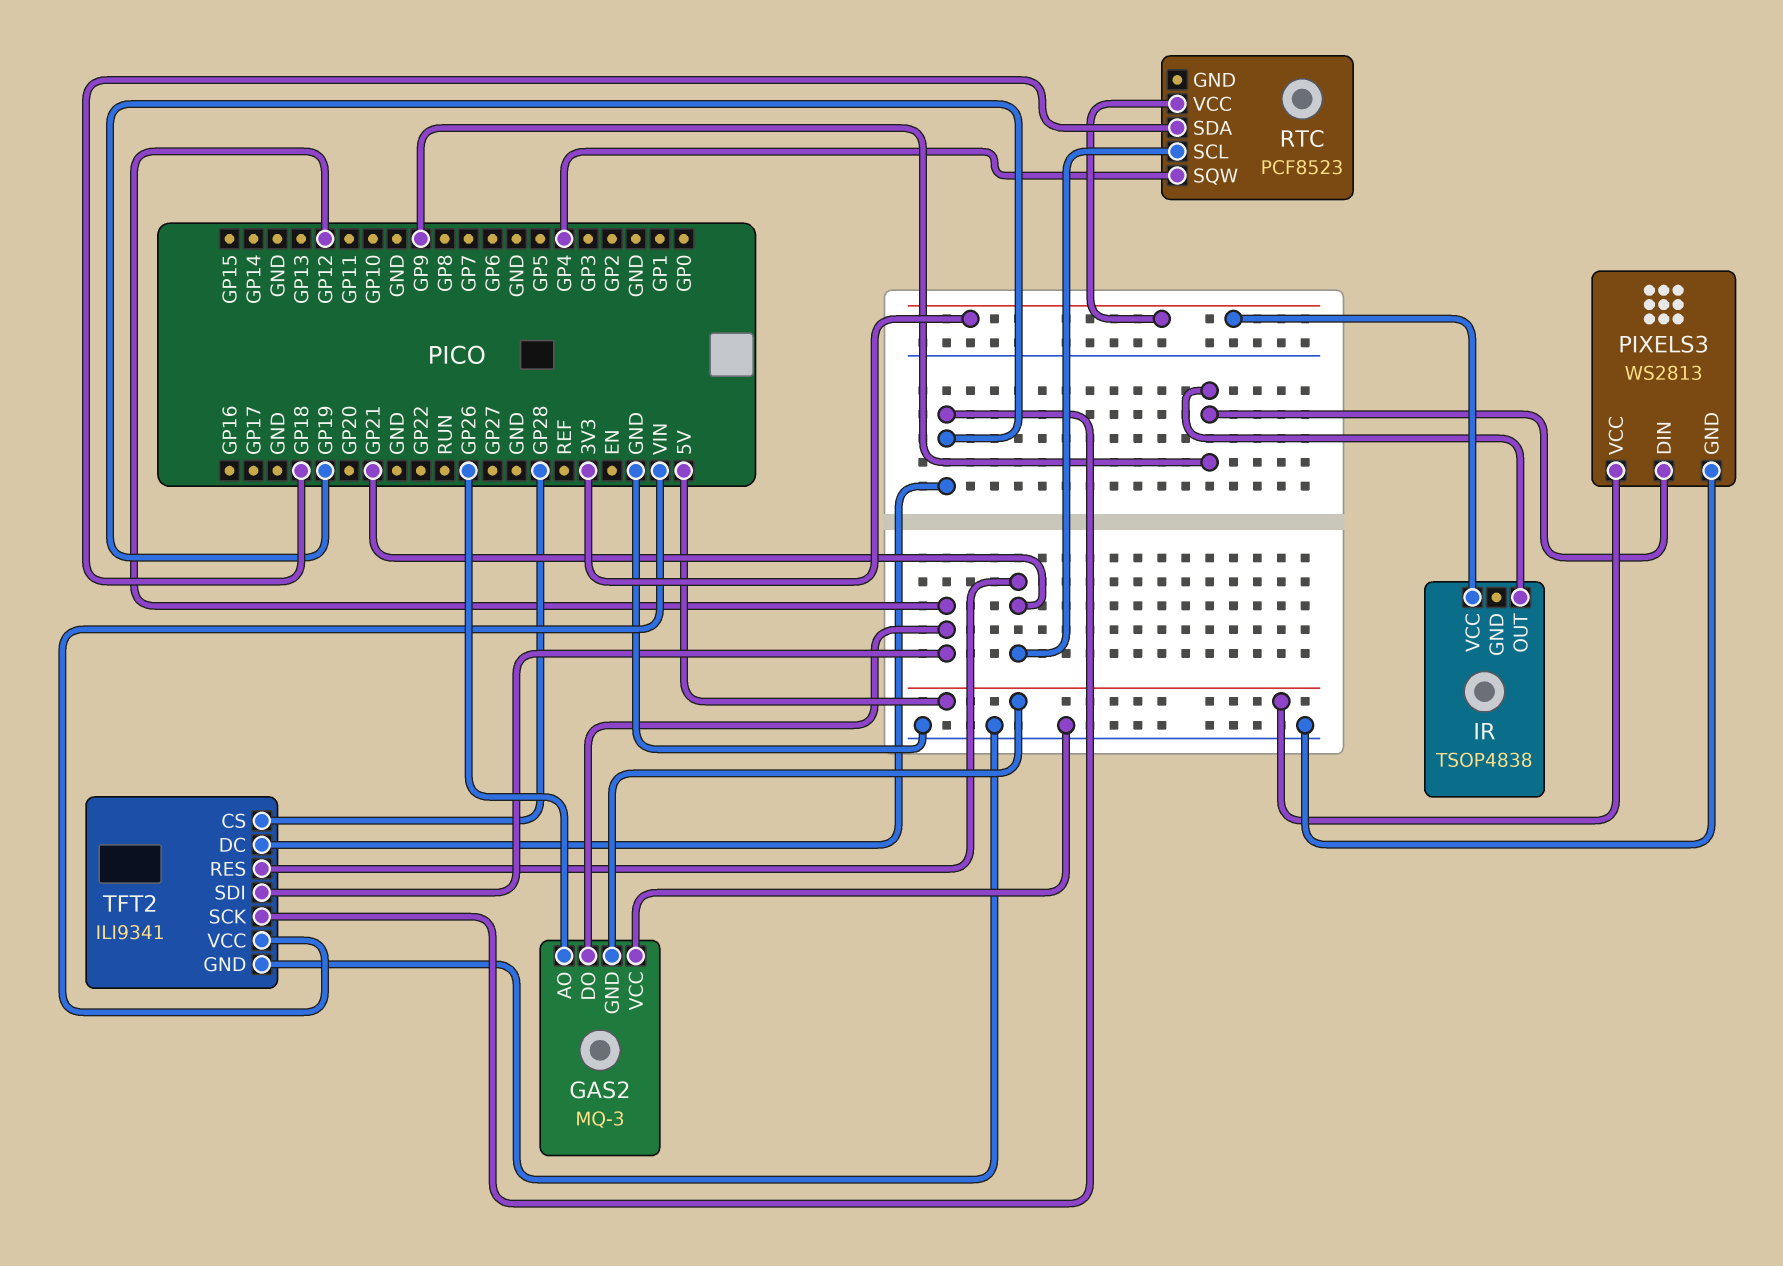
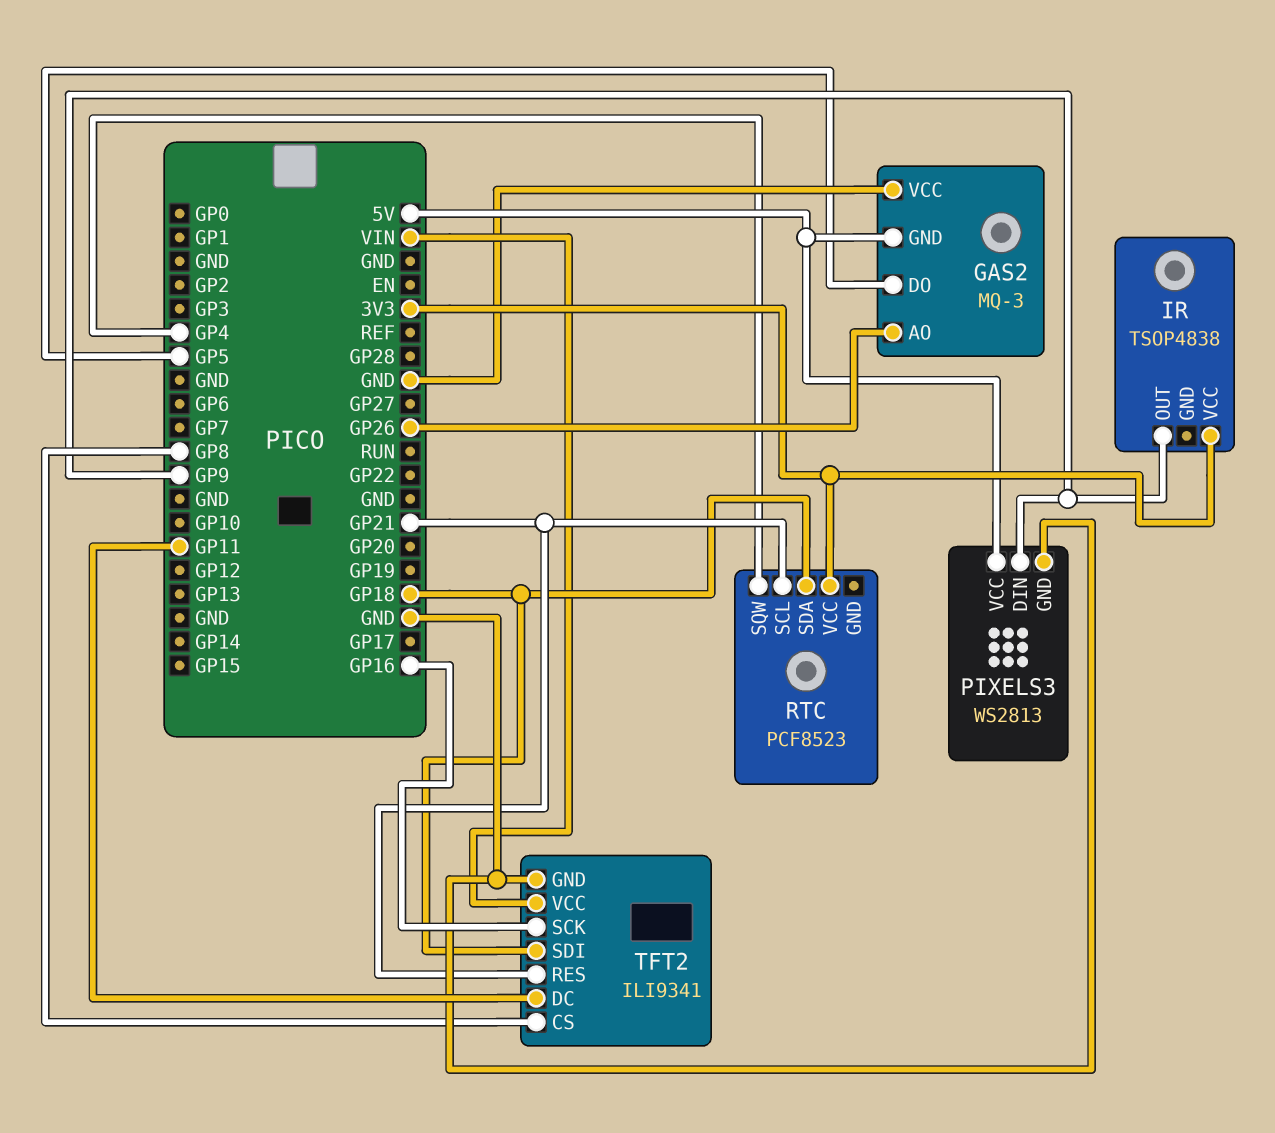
GAS2 pin DO: GP12 -> GP5
TFT2 pin CS: GP28 -> GP8
TFT2 pin DC: GP19 -> GP11
TFT2 pin SCK: GP19 -> GP16
TFT2 pin SDI: GP12 -> GP18

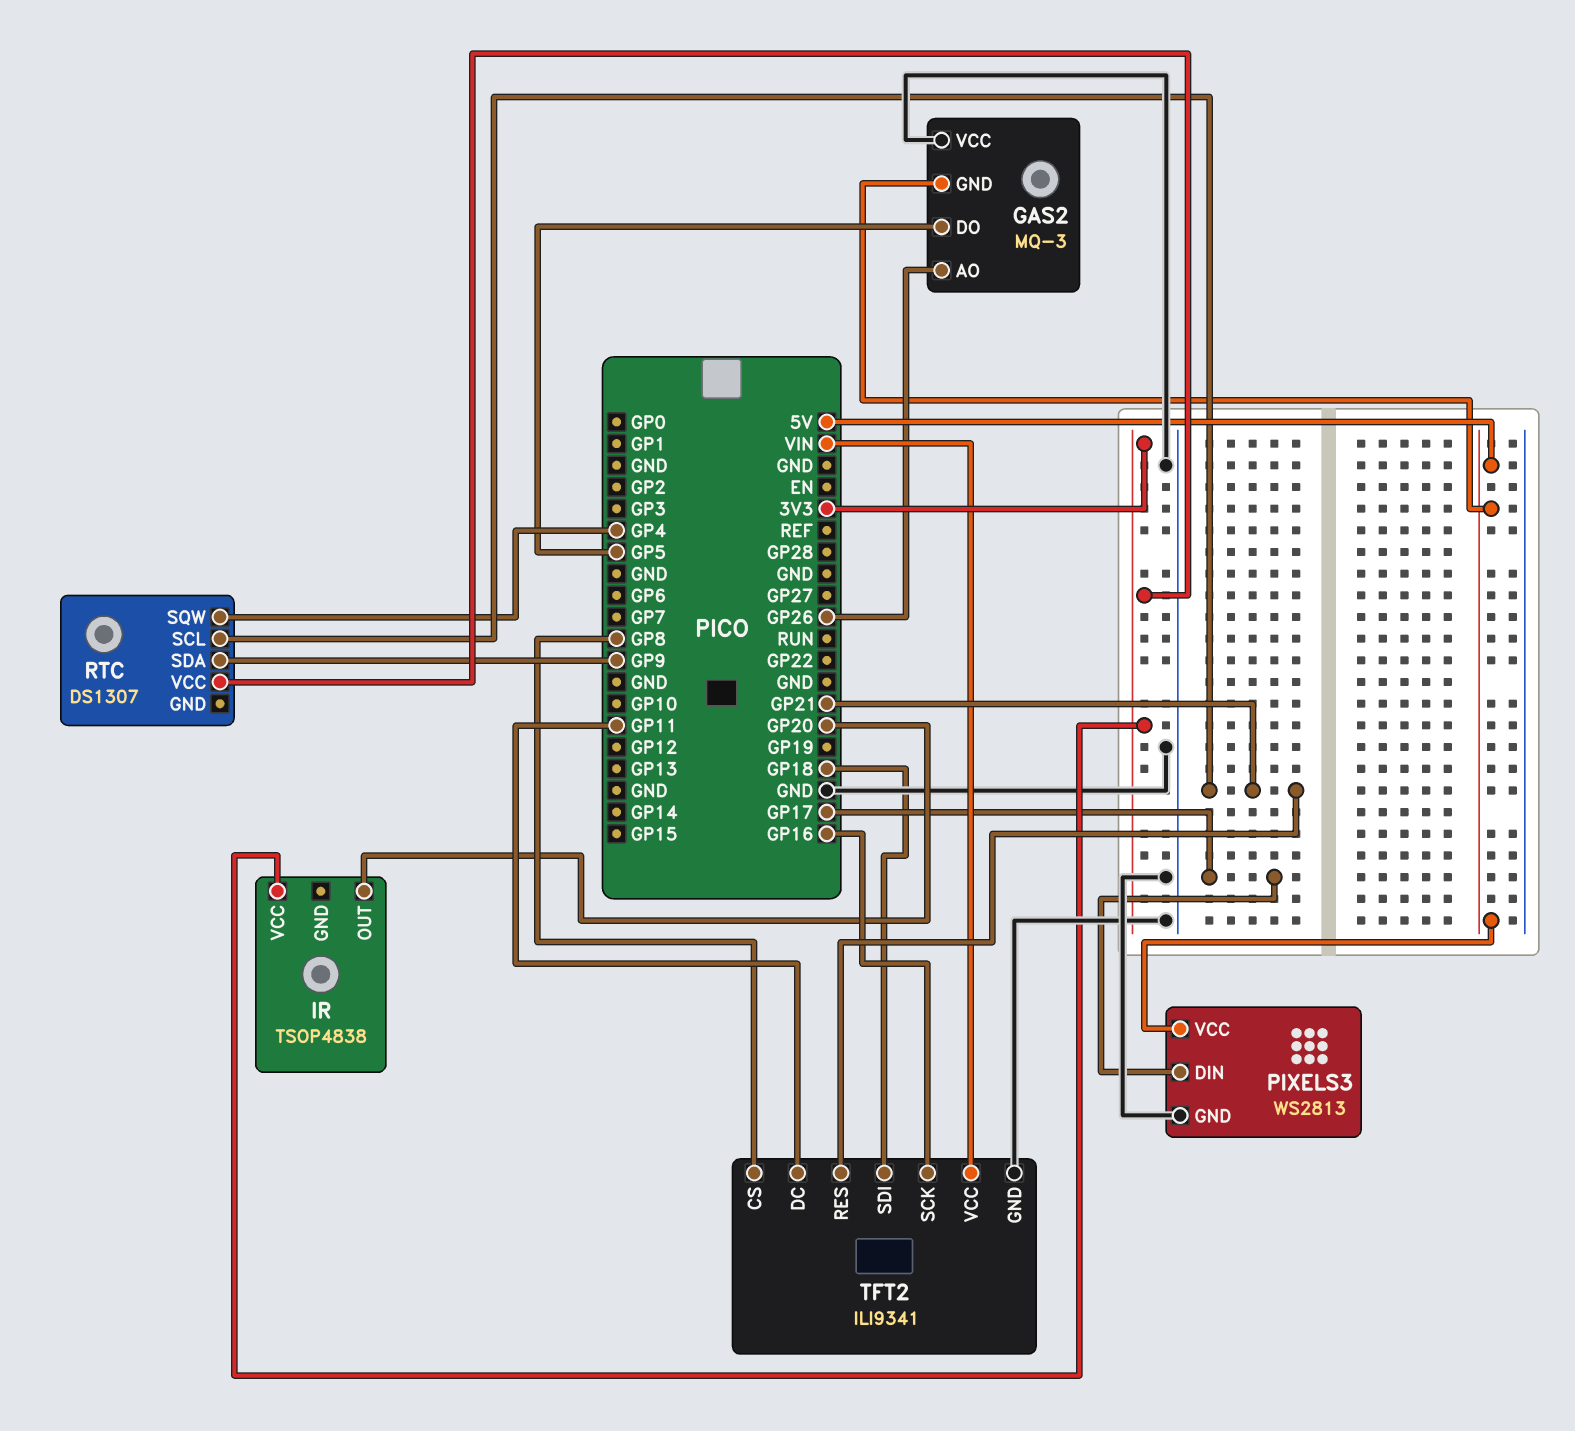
IR pin OUT: GP9 -> GP20
PIXELS3 pin DIN: GP9 -> GP17
RTC: PCF8523 -> DS1307
RTC pin SDA: GP18 -> GP9

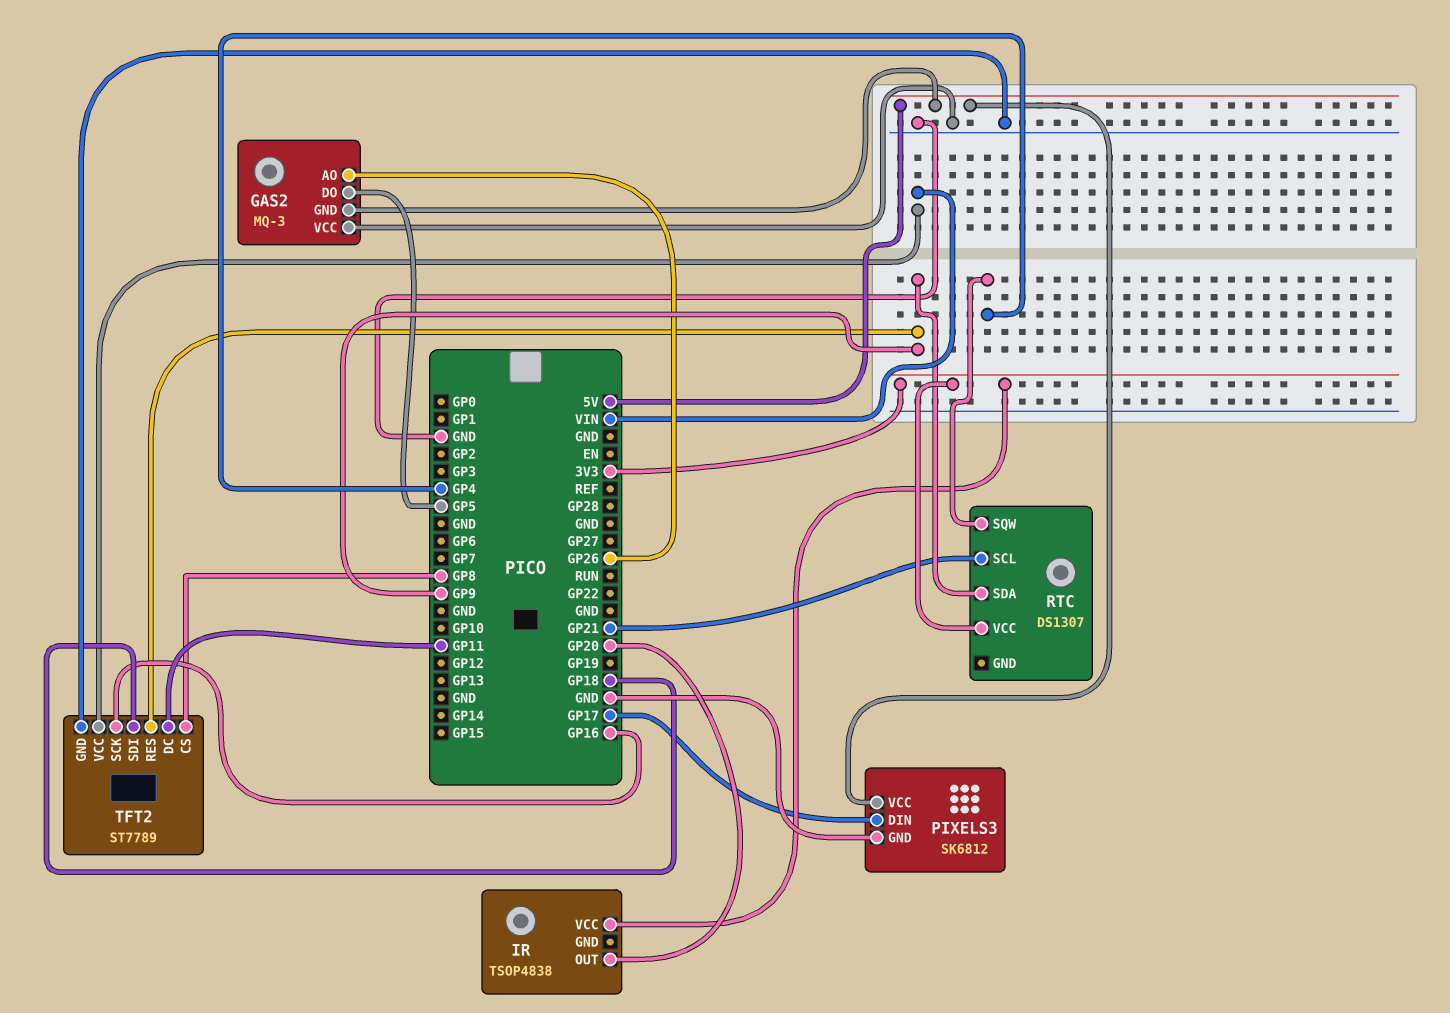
PIXELS3: WS2813 -> SK6812
TFT2: ILI9341 -> ST7789
TFT2 pin RES: GP21 -> GP9

